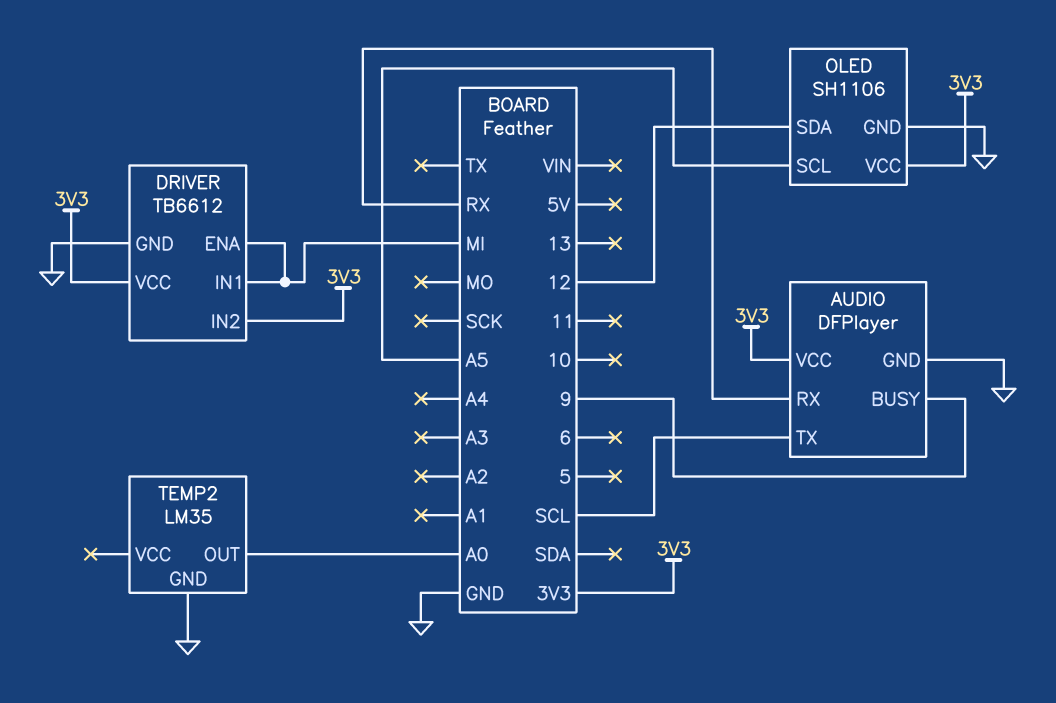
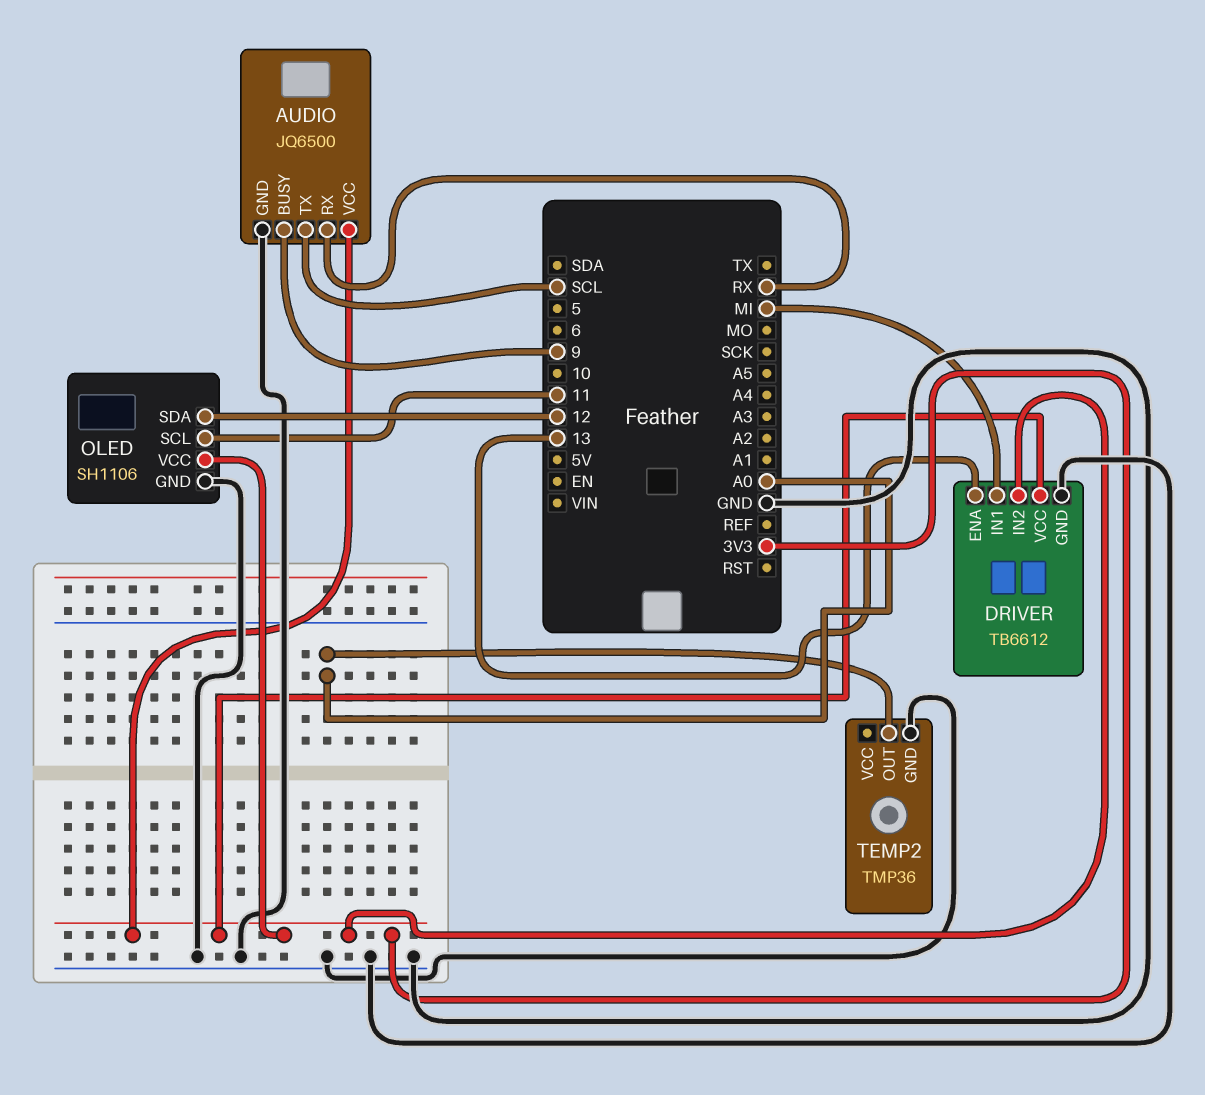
AUDIO: DFPlayer -> JQ6500
DRIVER pin ENA: MI -> 13
OLED pin SCL: A5 -> 11
TEMP2: LM35 -> TMP36

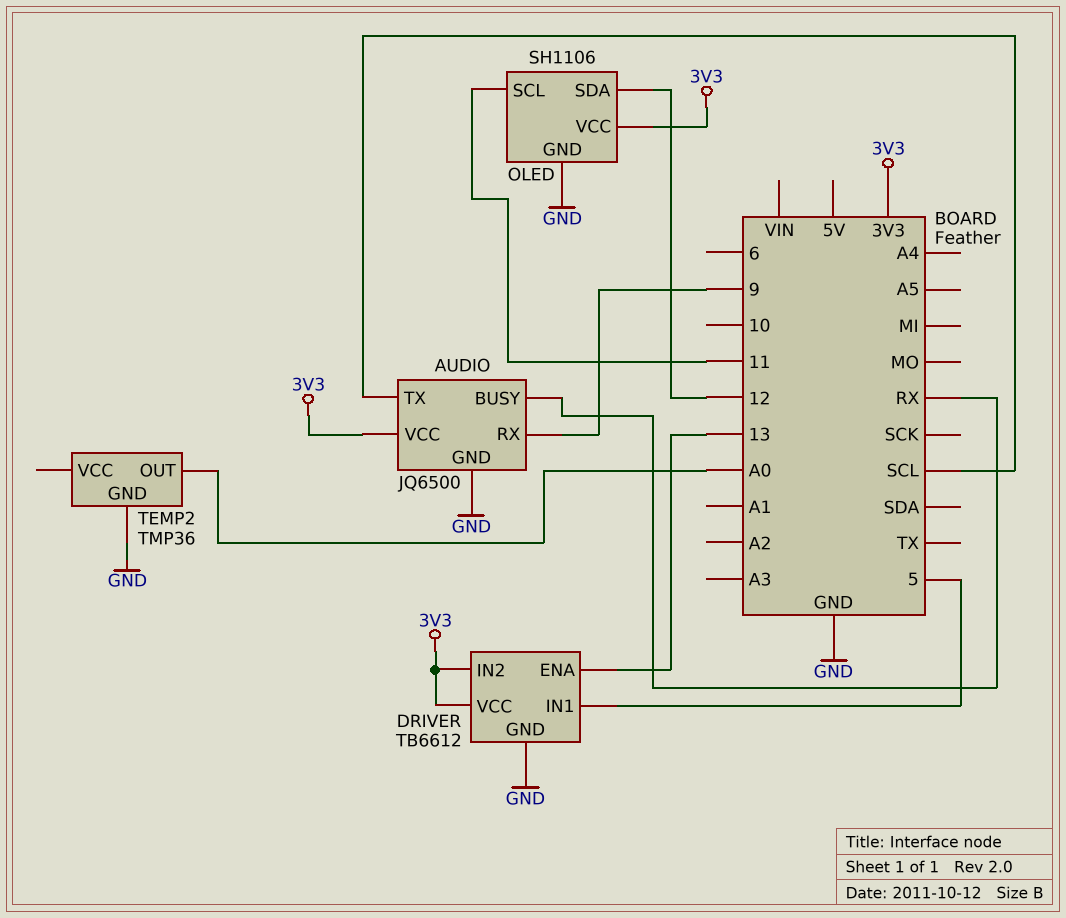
AUDIO pin BUSY: 9 -> RX
AUDIO pin RX: RX -> 9
DRIVER pin IN1: MI -> 5

